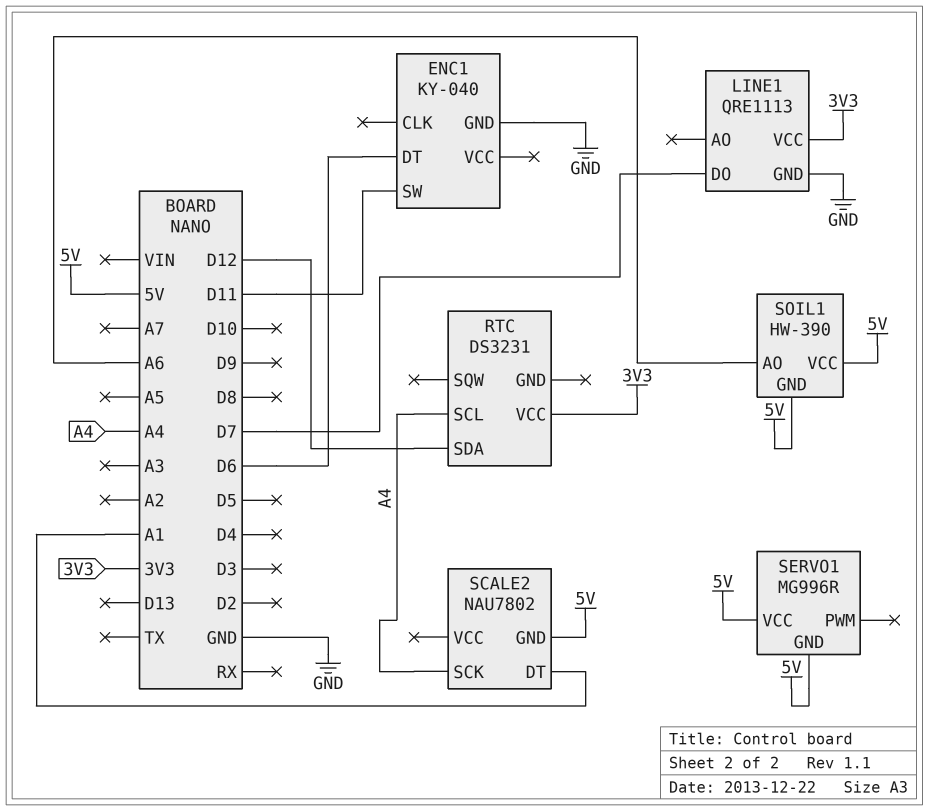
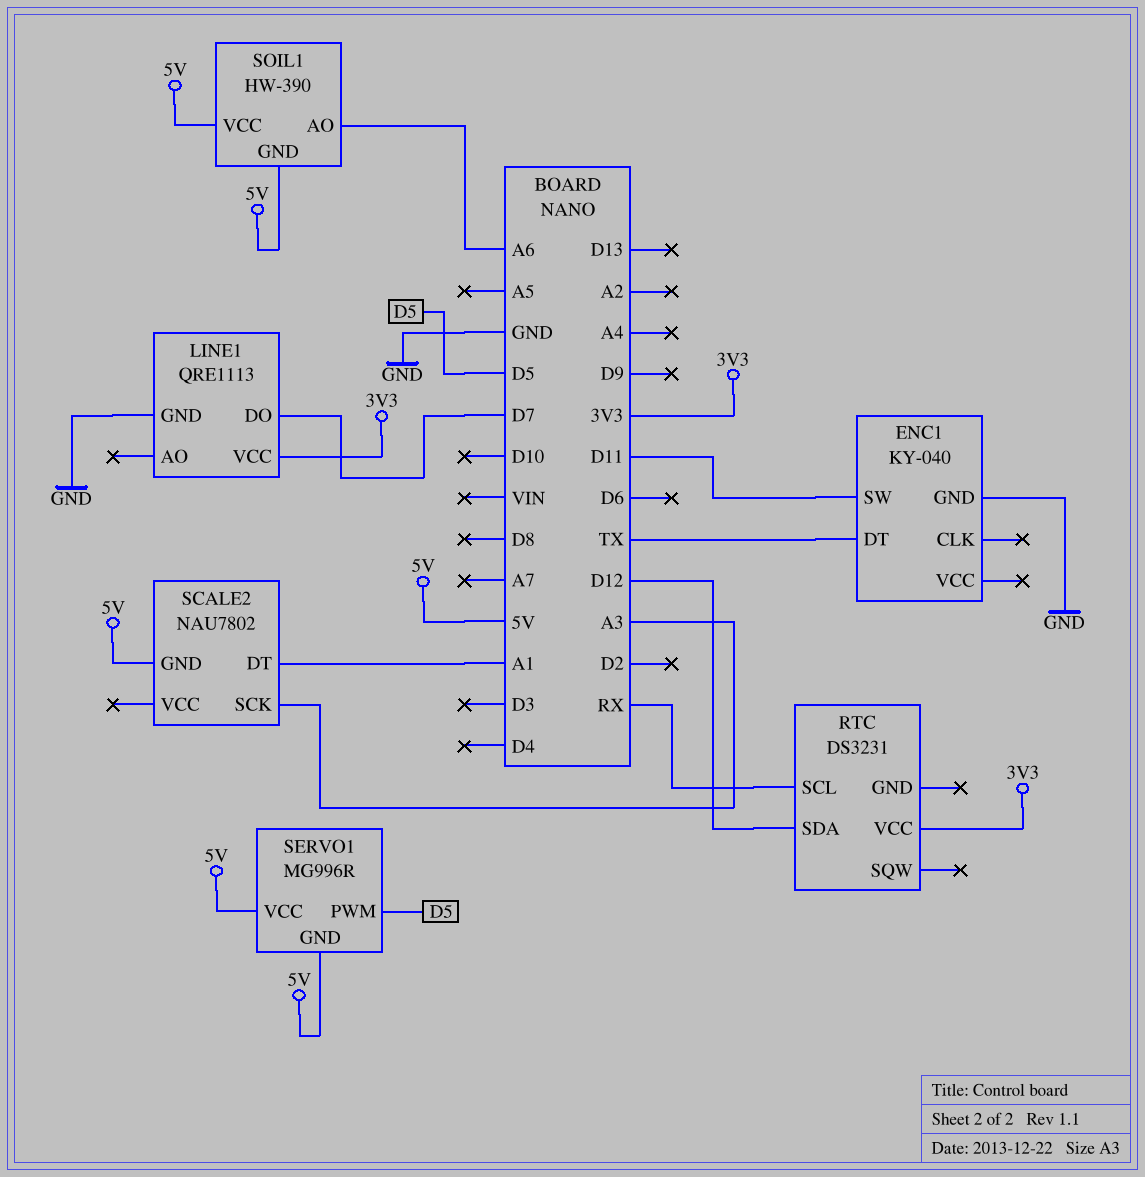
ENC1 pin DT: D6 -> TX
RTC pin SCL: A4 -> RX
SCALE2 pin SCK: A4 -> A3
SERVO1 pin PWM: none -> D5

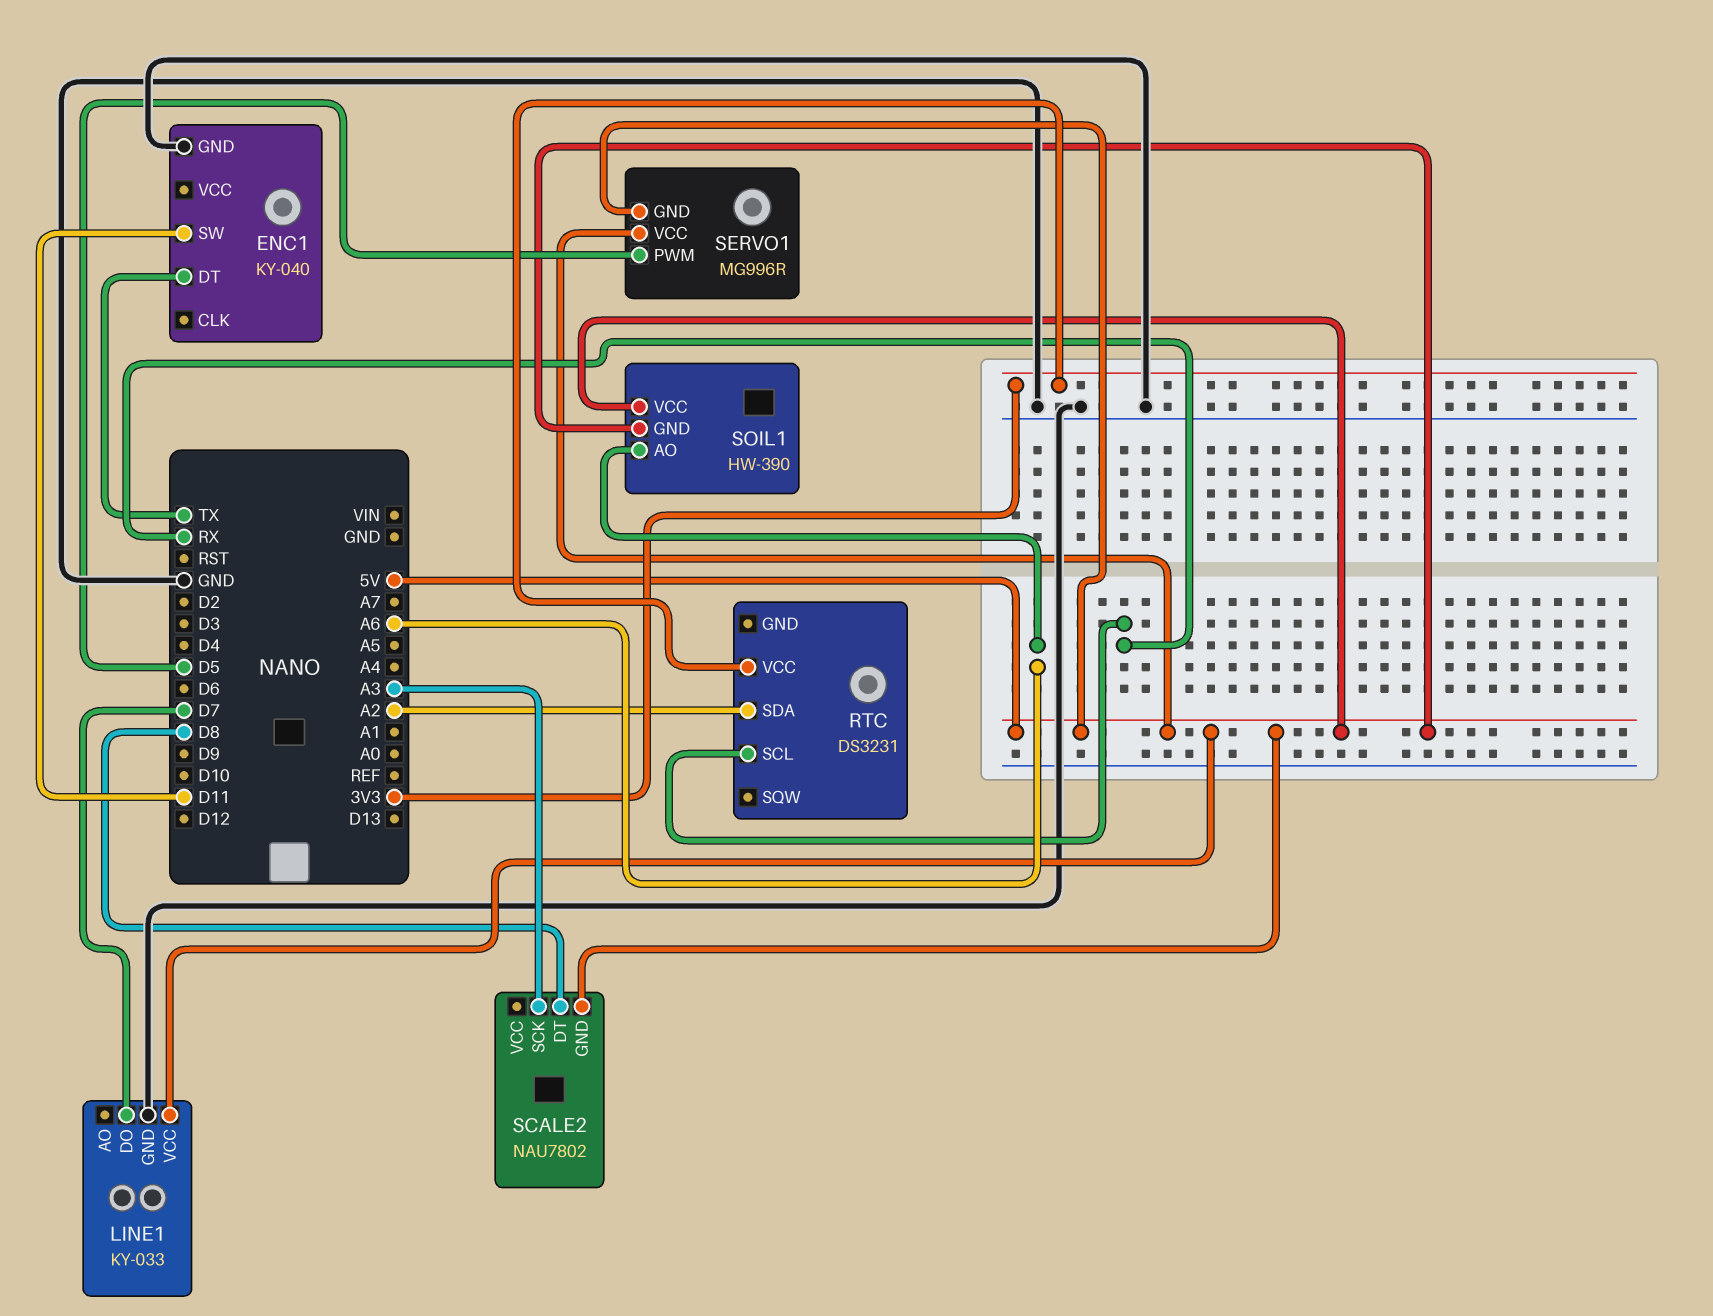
LINE1: QRE1113 -> KY-033
LINE1 pin VCC: 3V3 -> 5V
RTC pin SDA: D12 -> A2
SCALE2 pin DT: A1 -> D8

